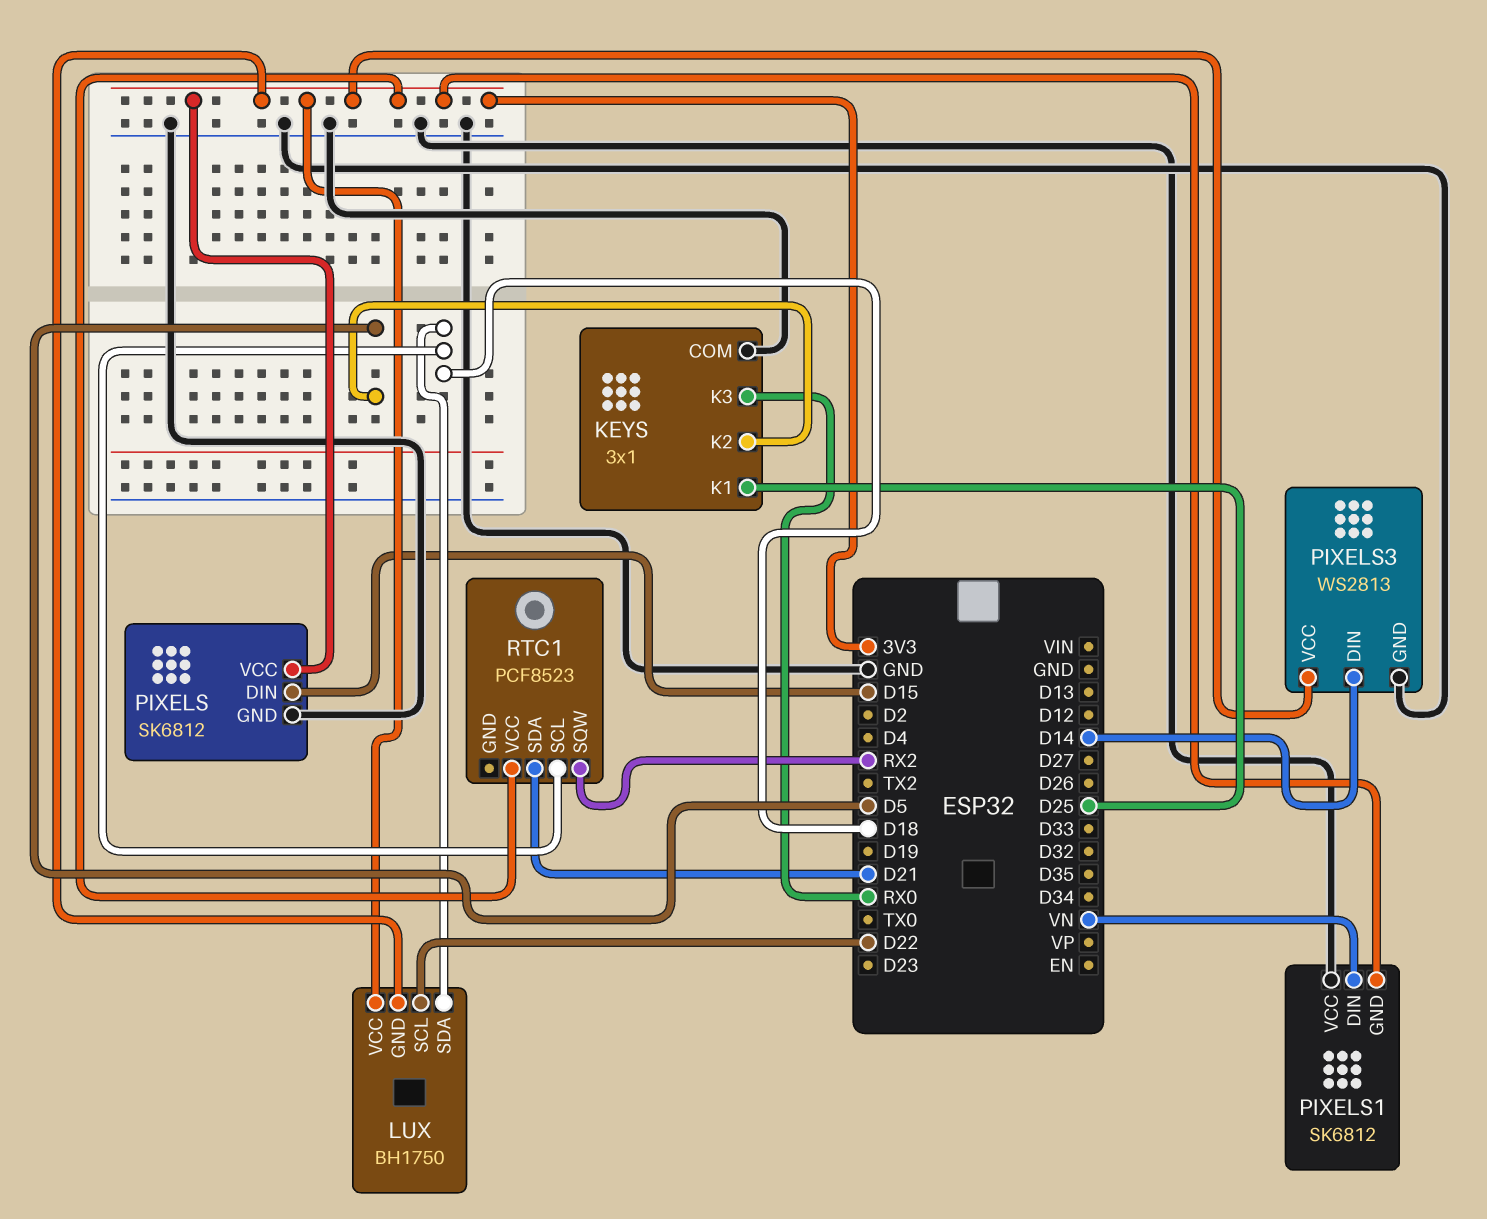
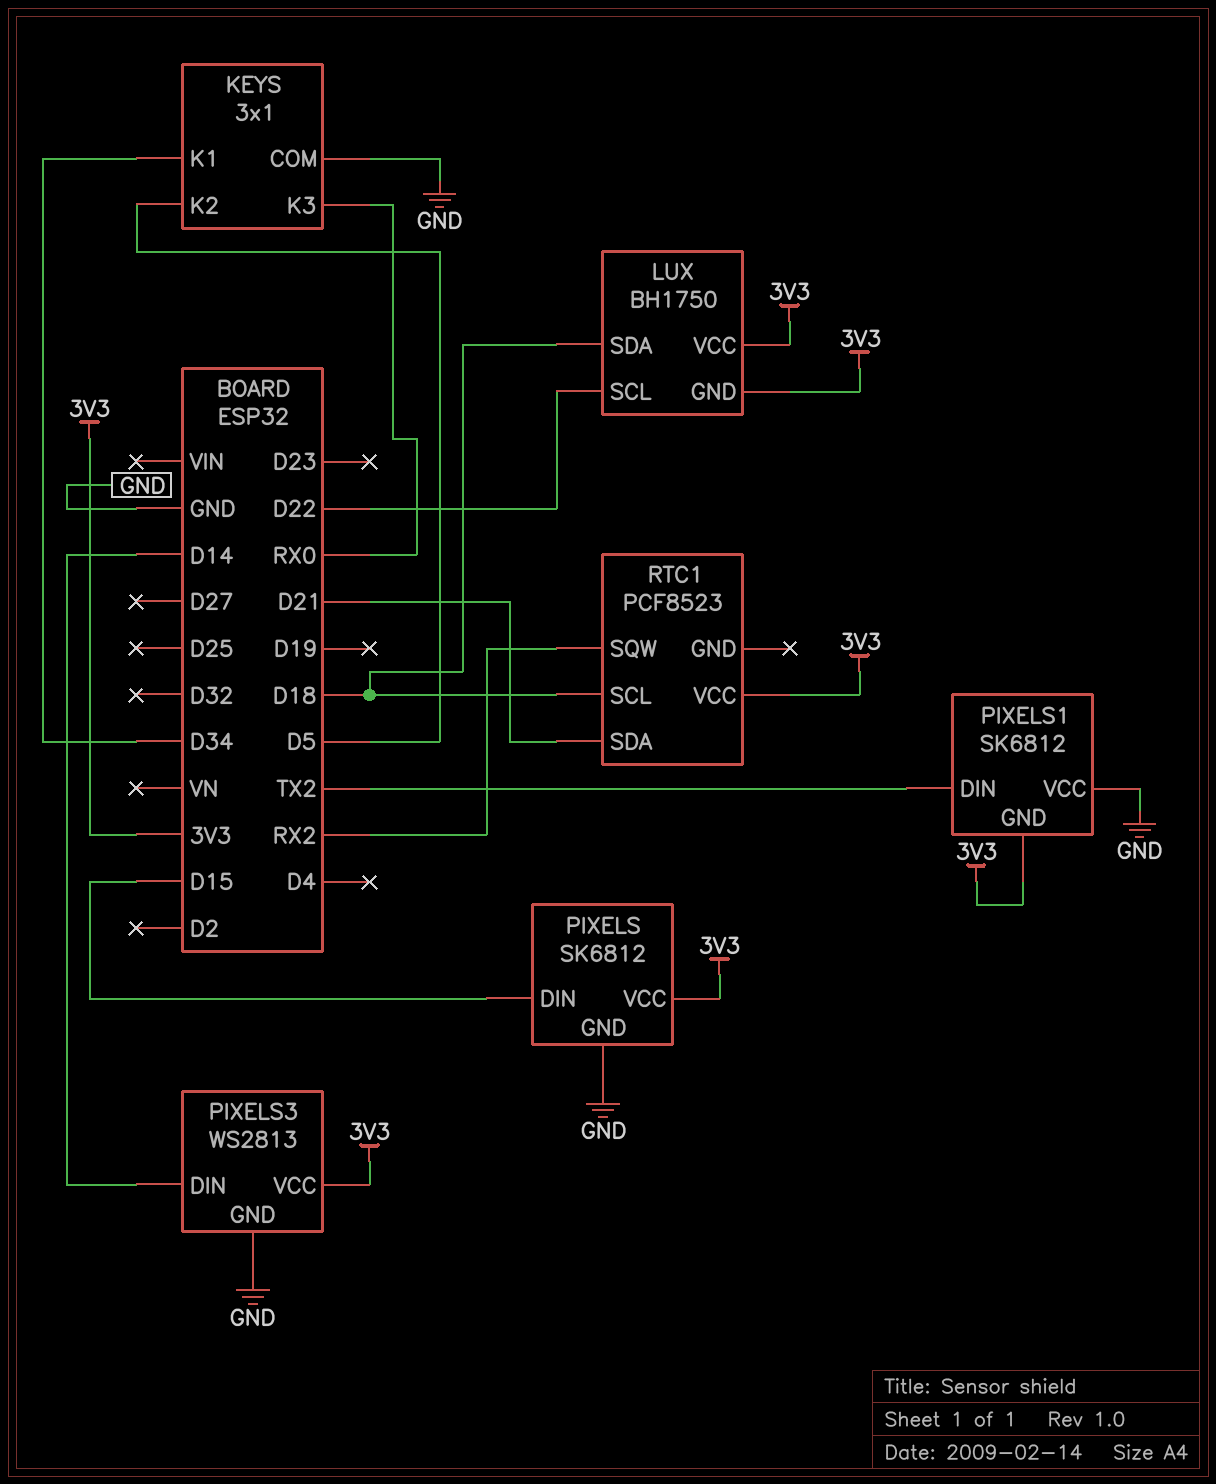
KEYS pin K1: D25 -> D34
PIXELS1 pin DIN: VN -> TX2

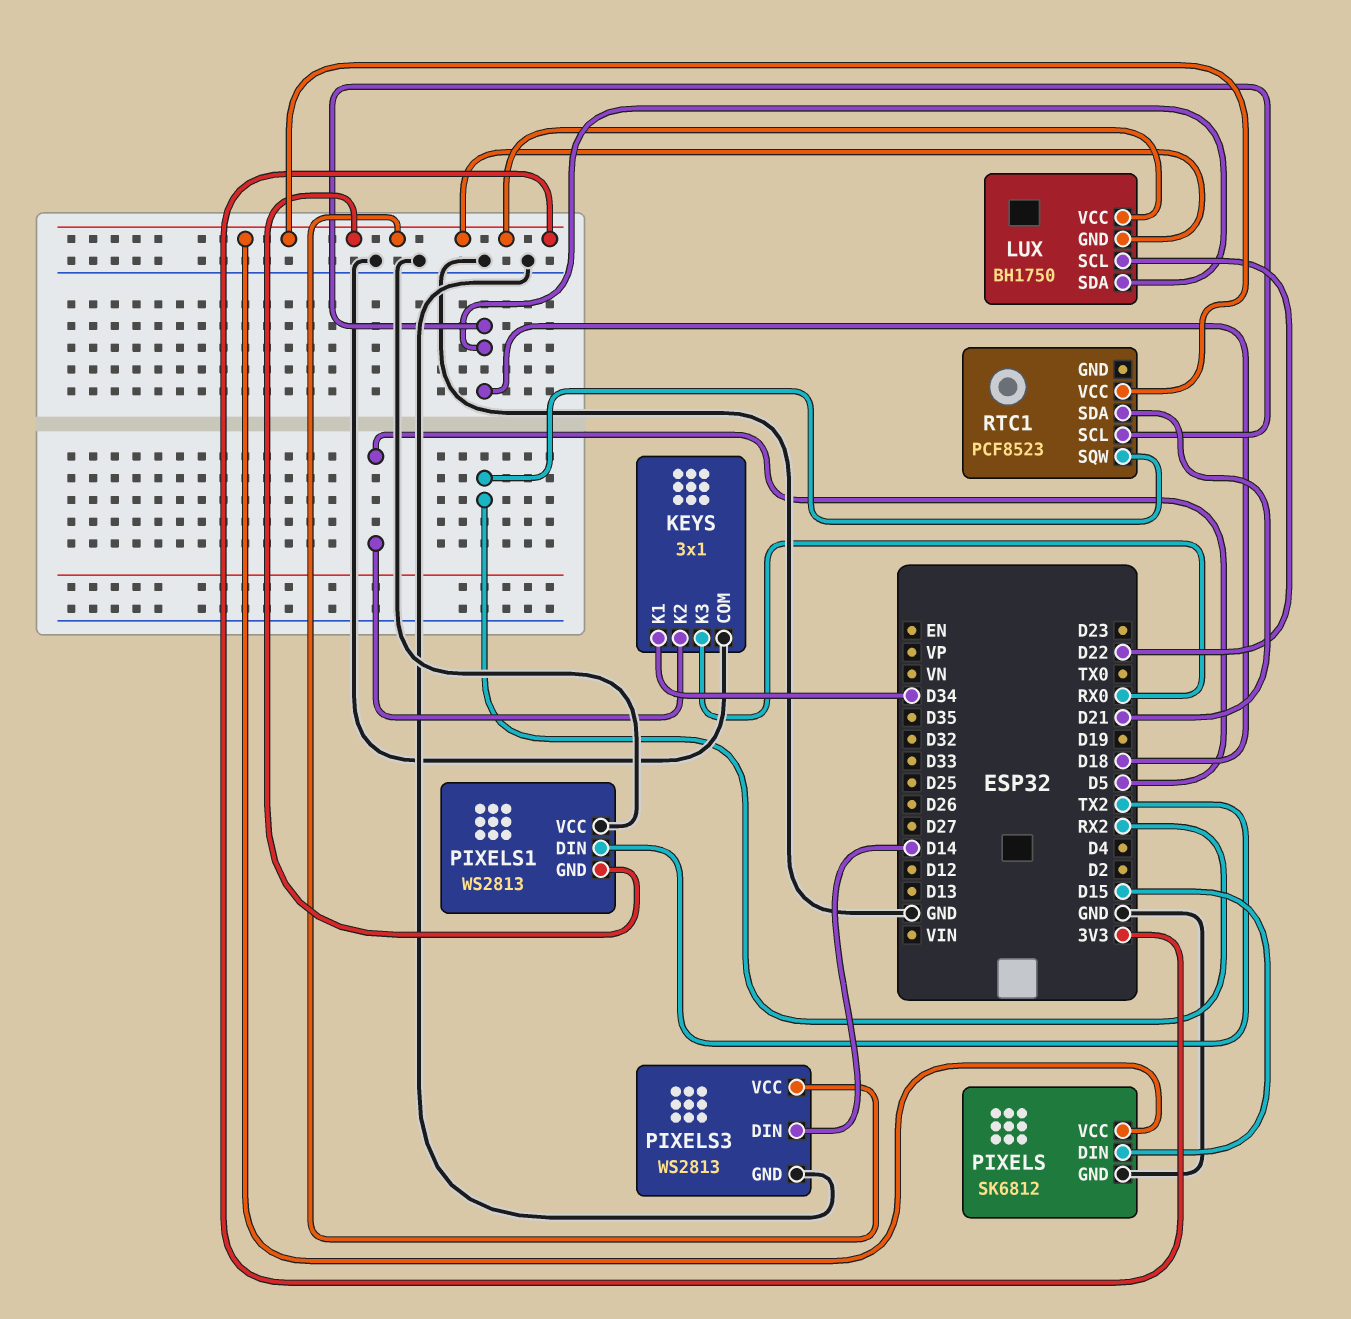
PIXELS1: SK6812 -> WS2813

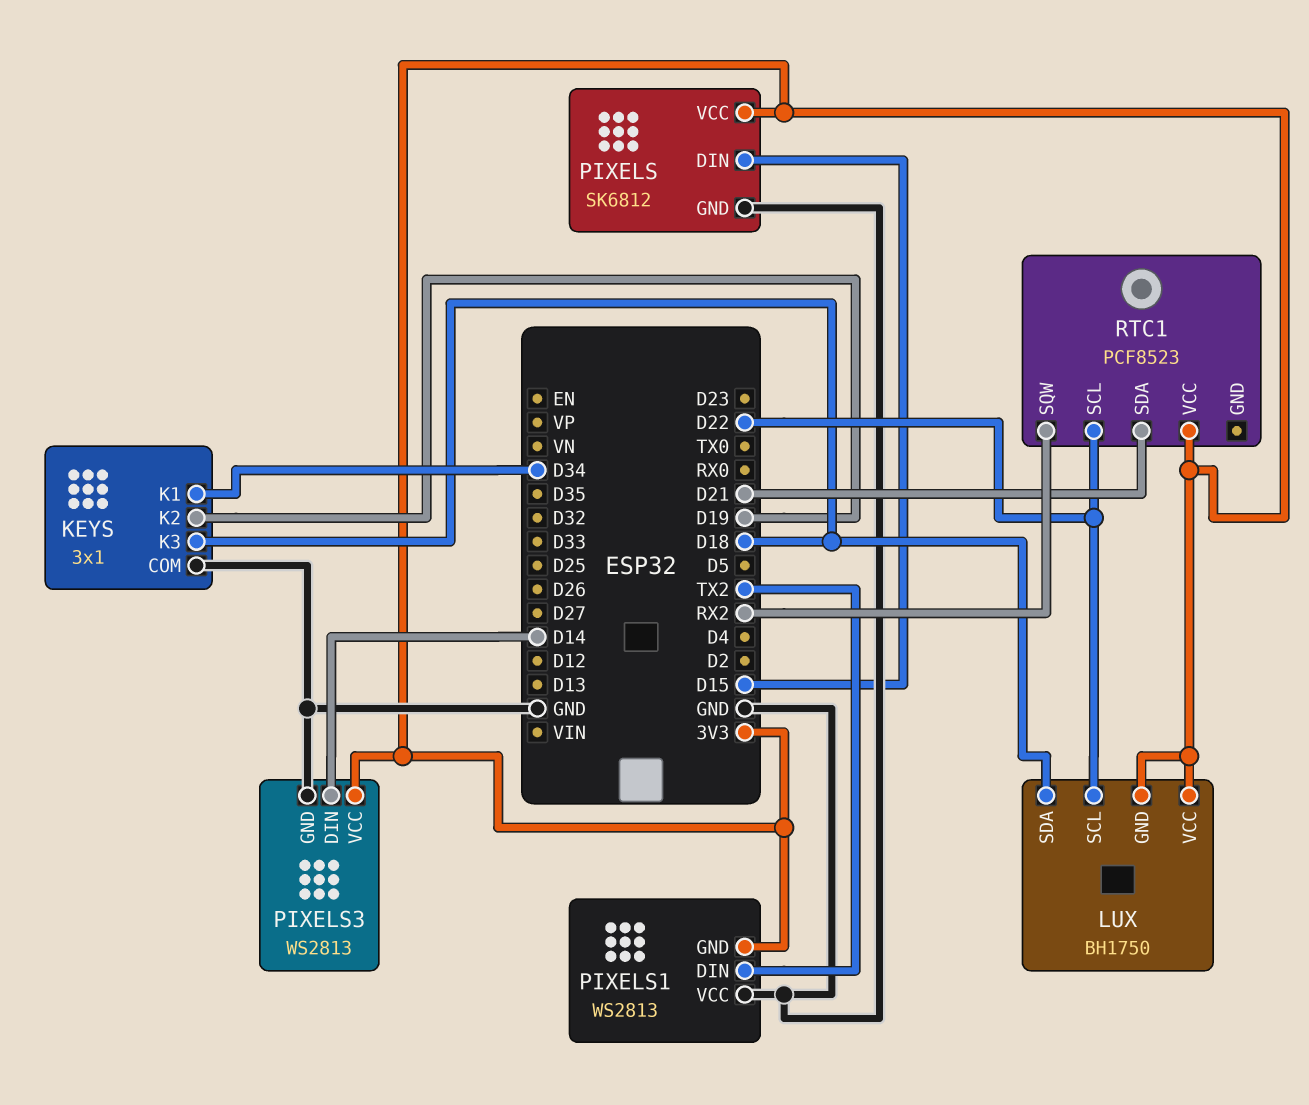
KEYS pin K2: D5 -> D19
KEYS pin K3: RX0 -> D18
RTC1 pin SCL: D18 -> D22

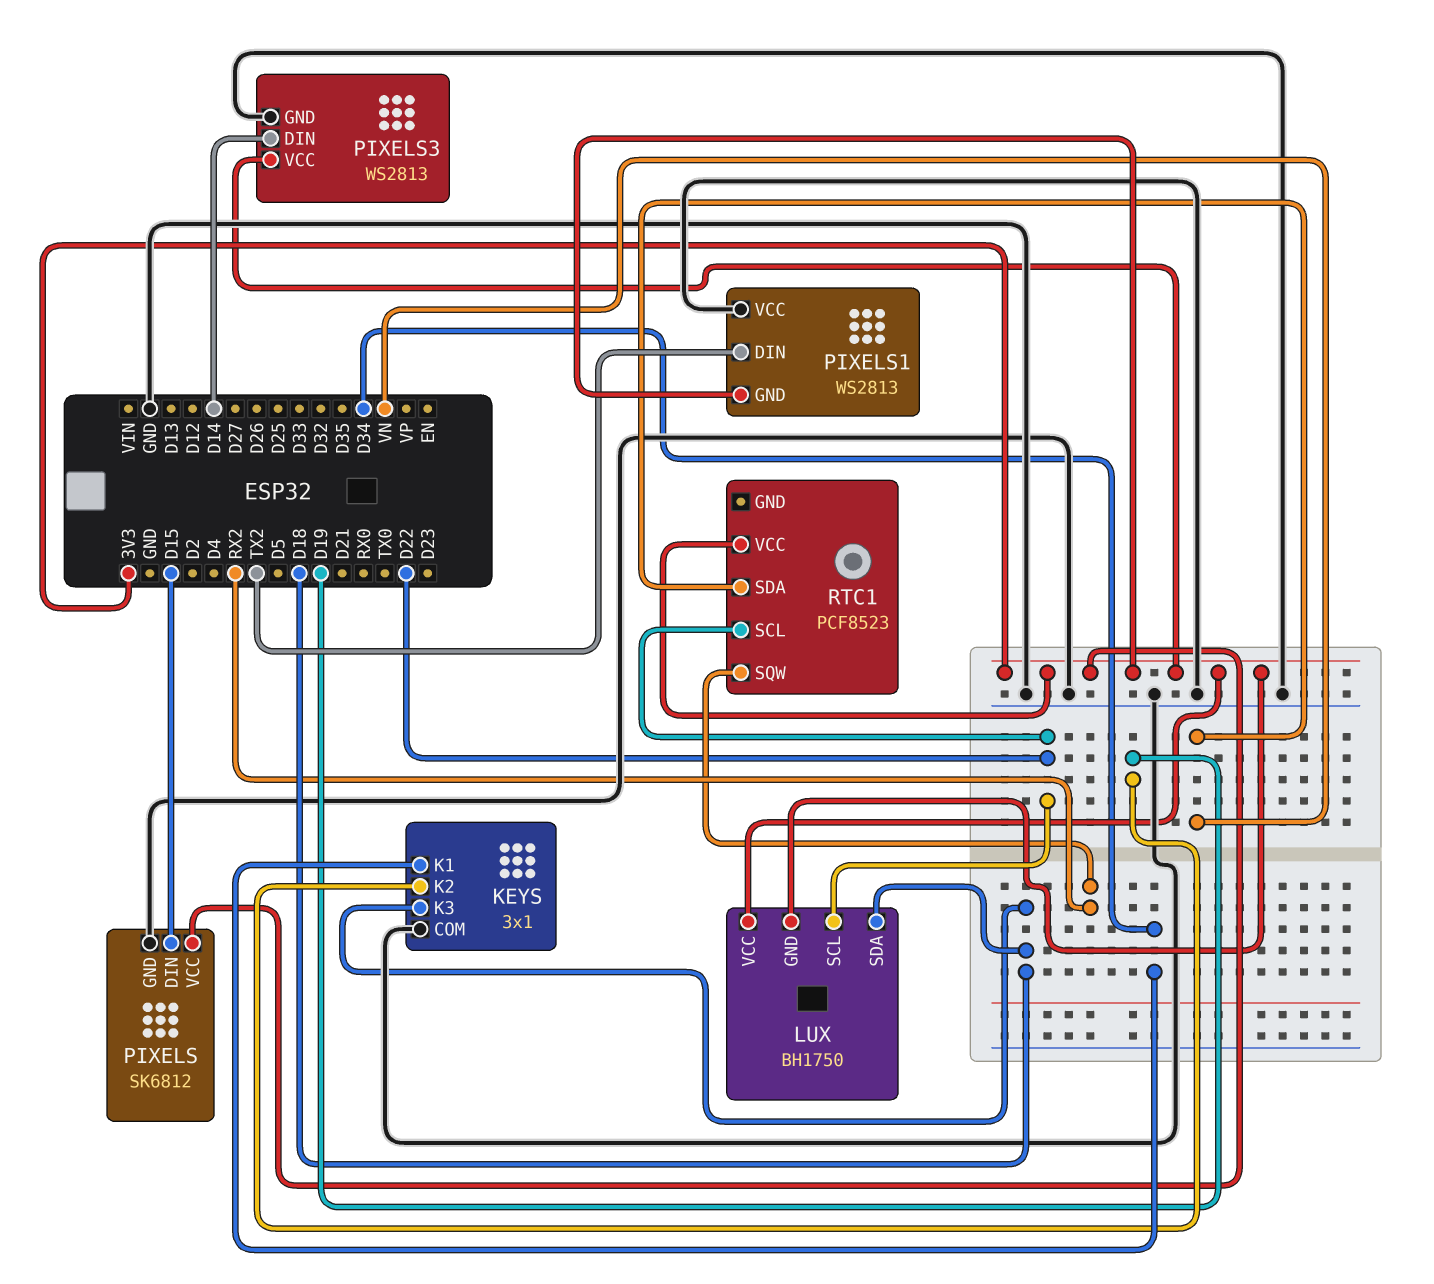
RTC1 pin SDA: D21 -> VN

